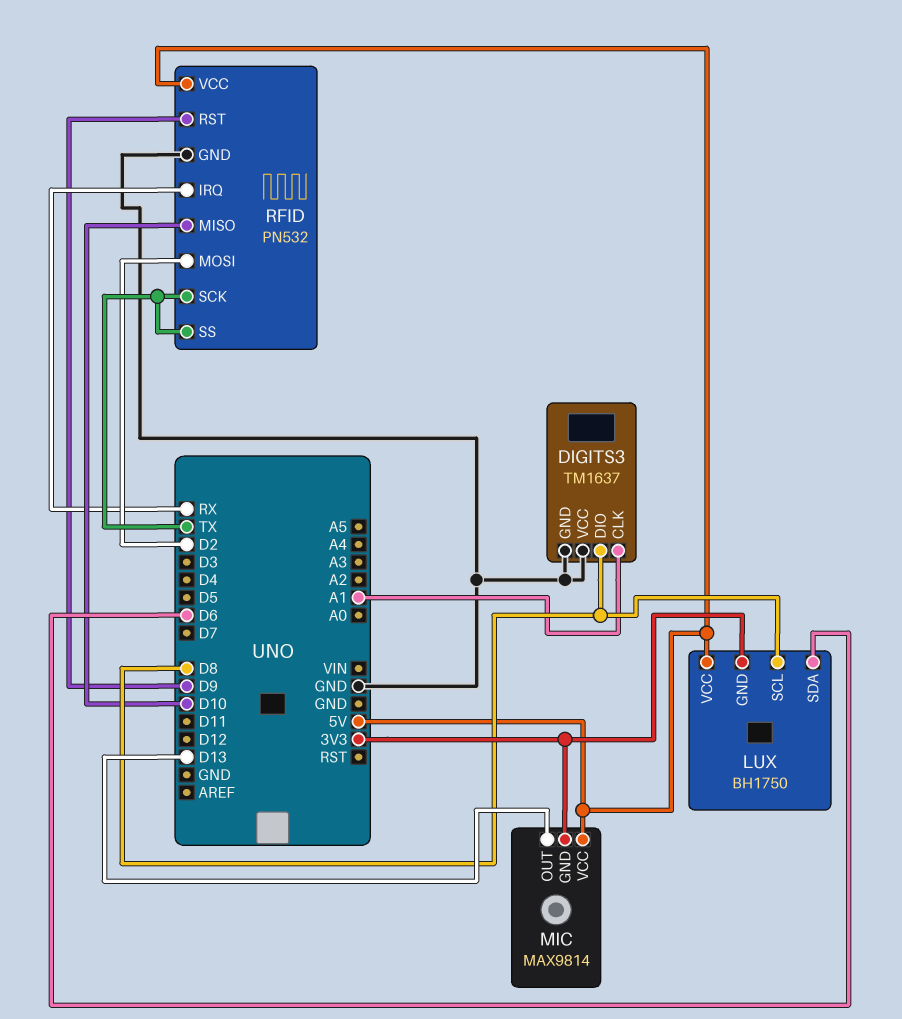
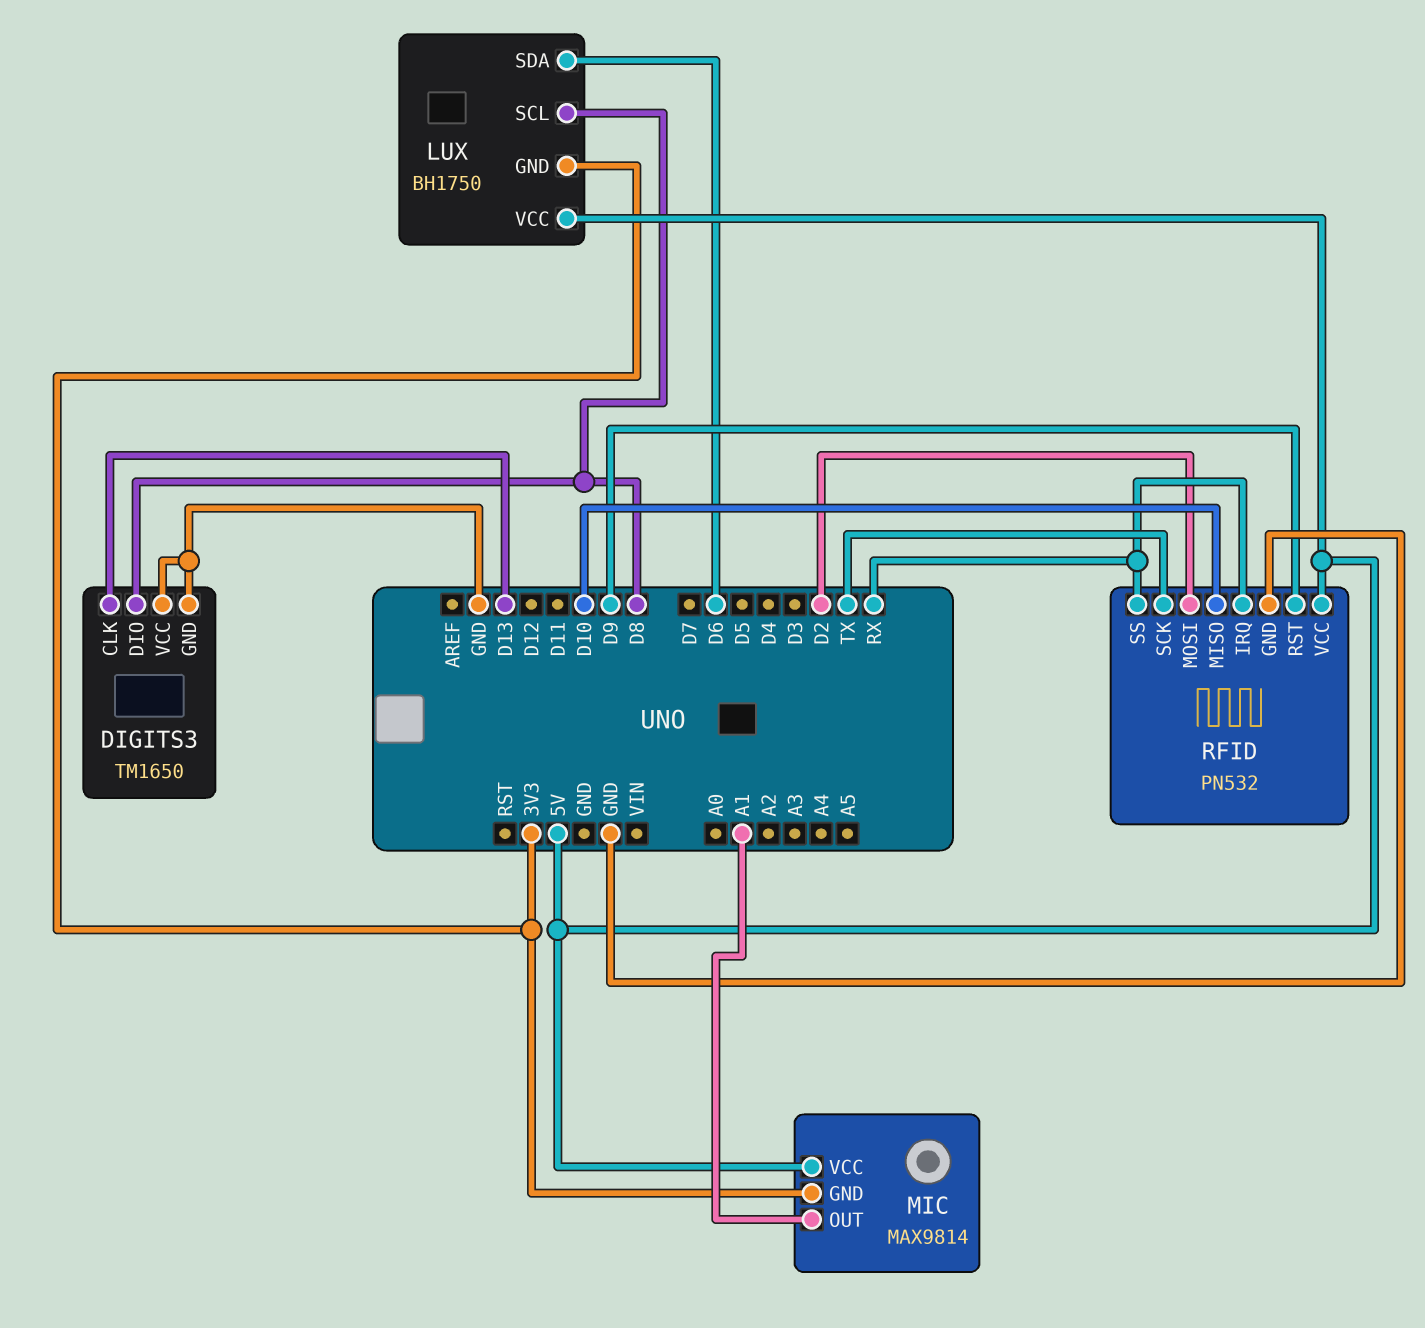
DIGITS3: TM1637 -> TM1650
DIGITS3 pin CLK: A1 -> D13
MIC pin OUT: D13 -> A1
RFID pin SS: TX -> RX

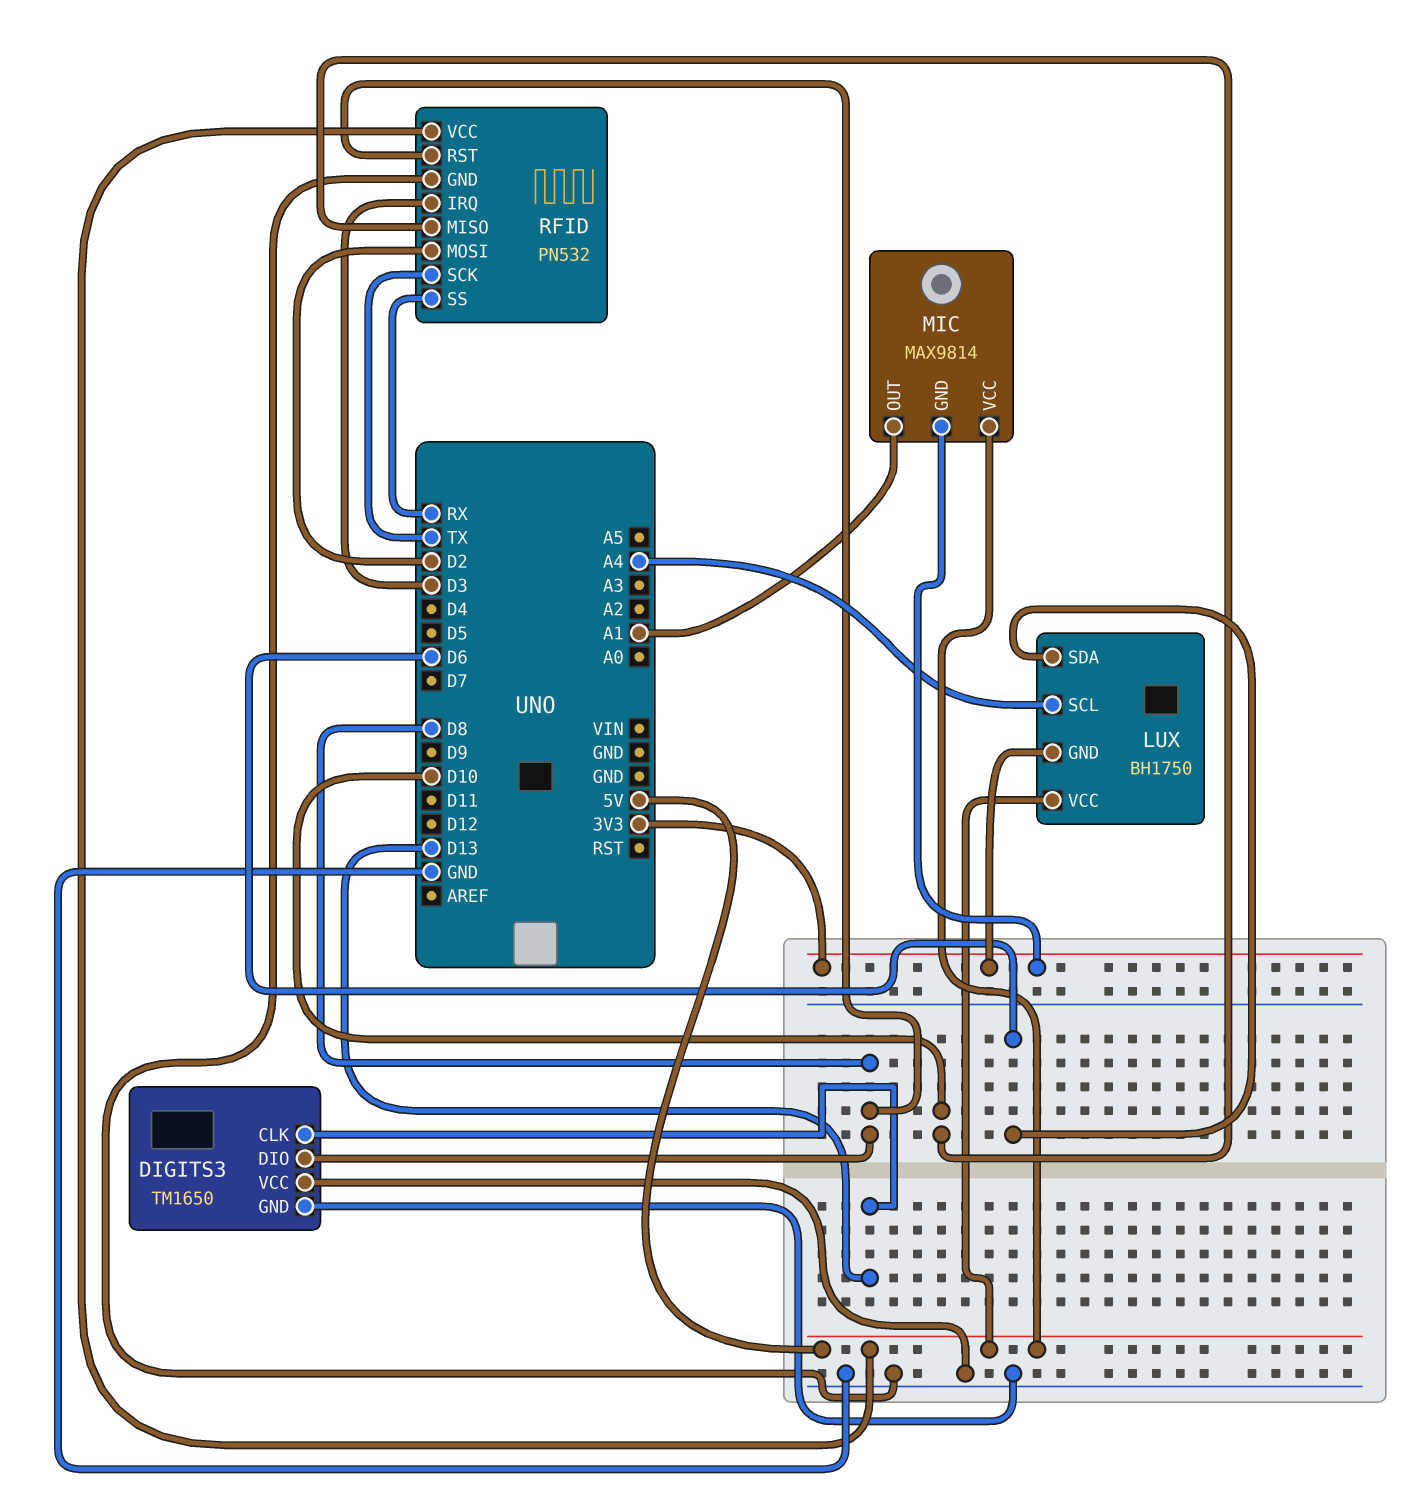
LUX pin SCL: D8 -> A4
RFID pin IRQ: RX -> D3
RFID pin RST: D9 -> D8

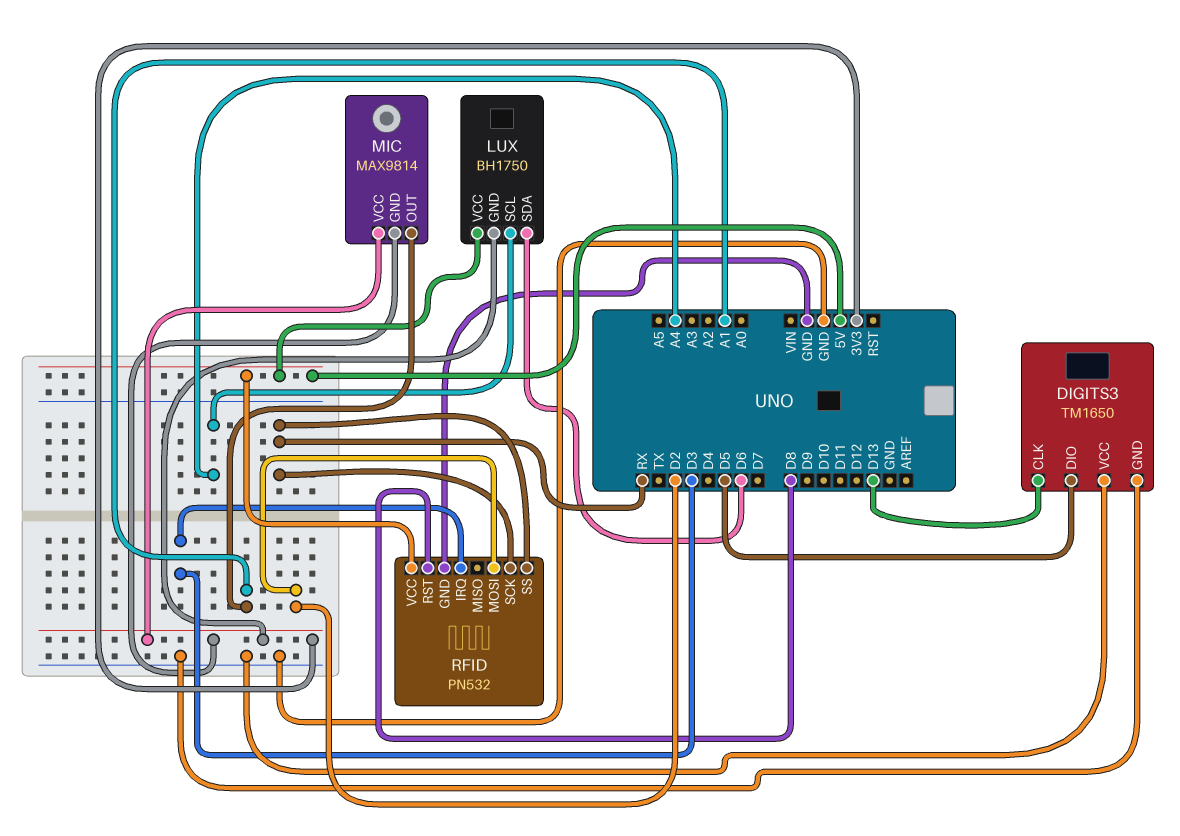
DIGITS3 pin DIO: D8 -> D5
MIC pin VCC: 5V -> 3V3
RFID pin MISO: D10 -> none
RFID pin SCK: TX -> RX

